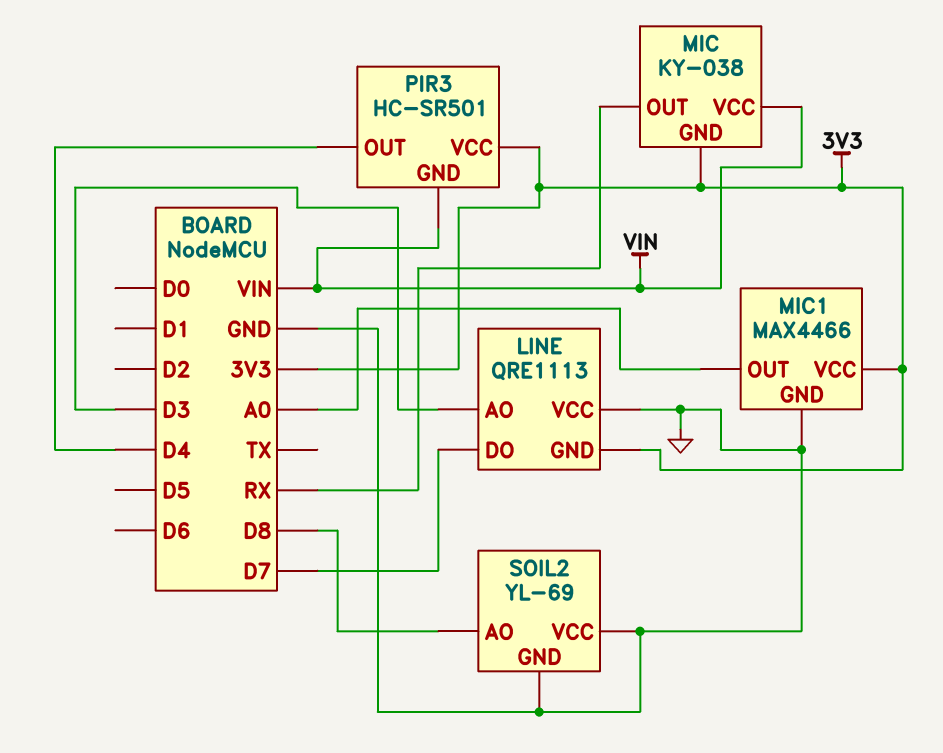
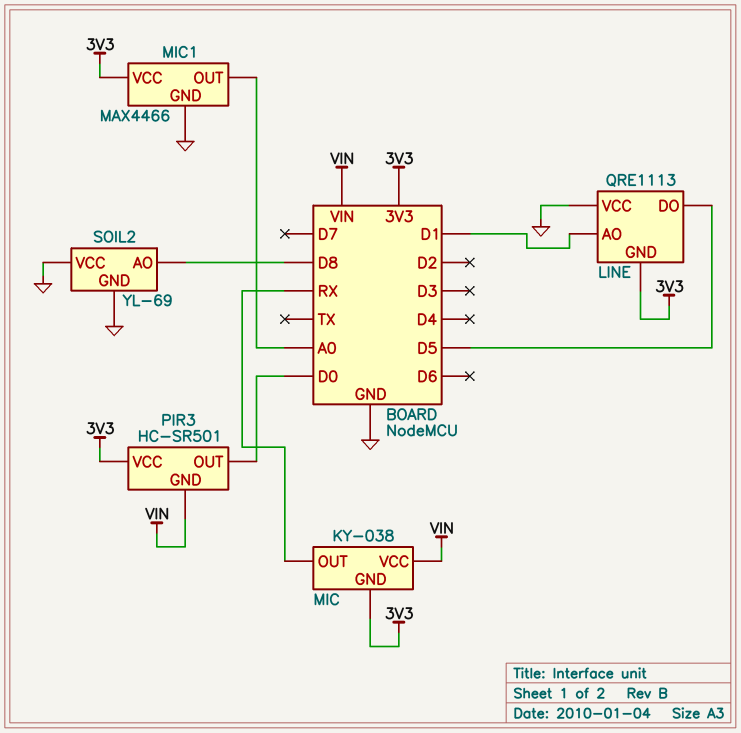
LINE pin AO: D3 -> D1
LINE pin DO: D7 -> D5
PIR3 pin OUT: D4 -> D0

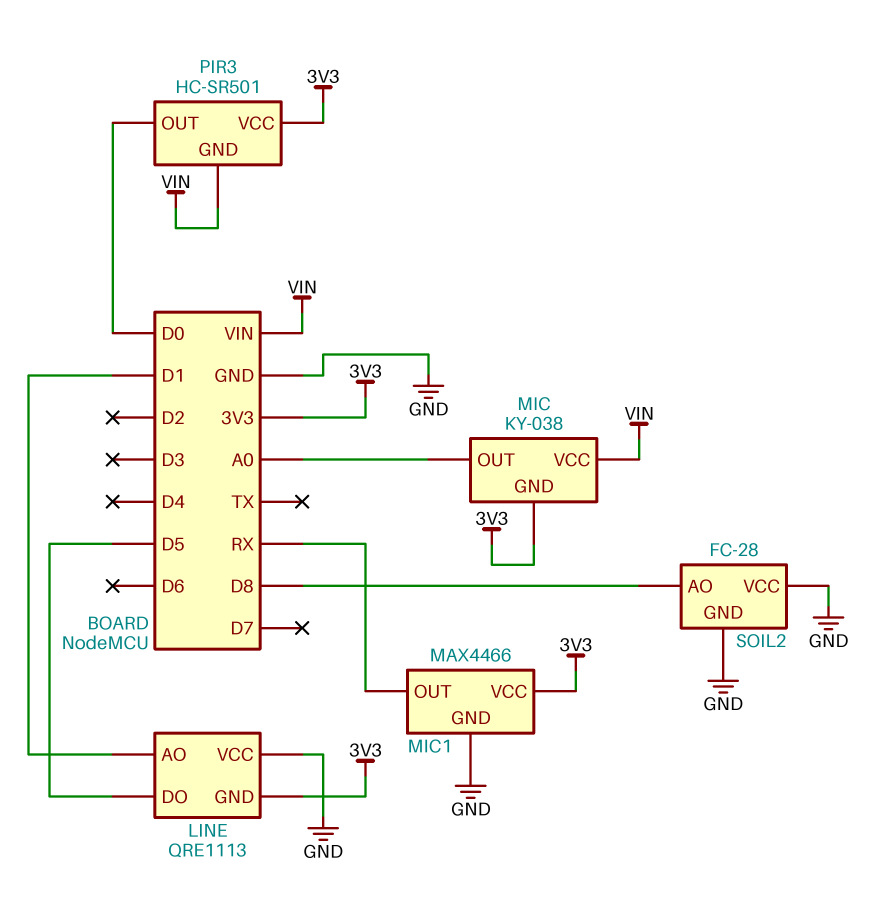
MIC pin OUT: RX -> A0
MIC1 pin OUT: A0 -> RX
SOIL2: YL-69 -> FC-28

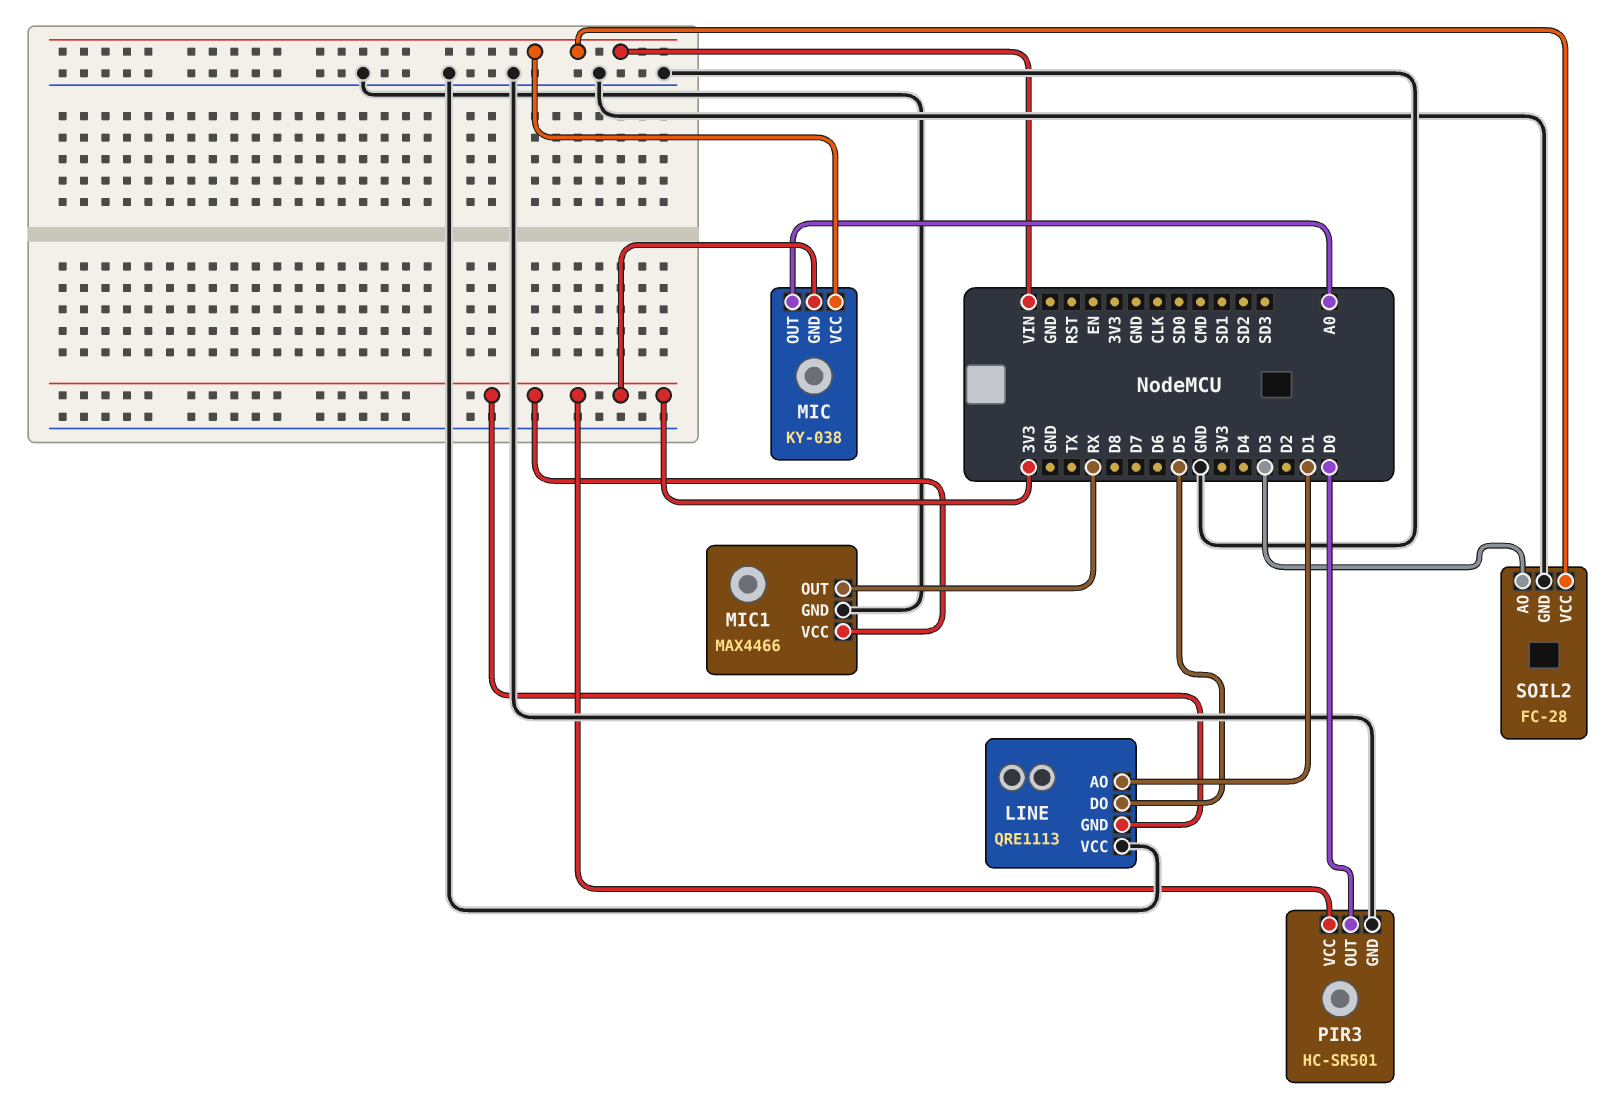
PIR3 pin GND: VIN -> GND
SOIL2 pin AO: D8 -> D3
SOIL2 pin VCC: GND -> VIN

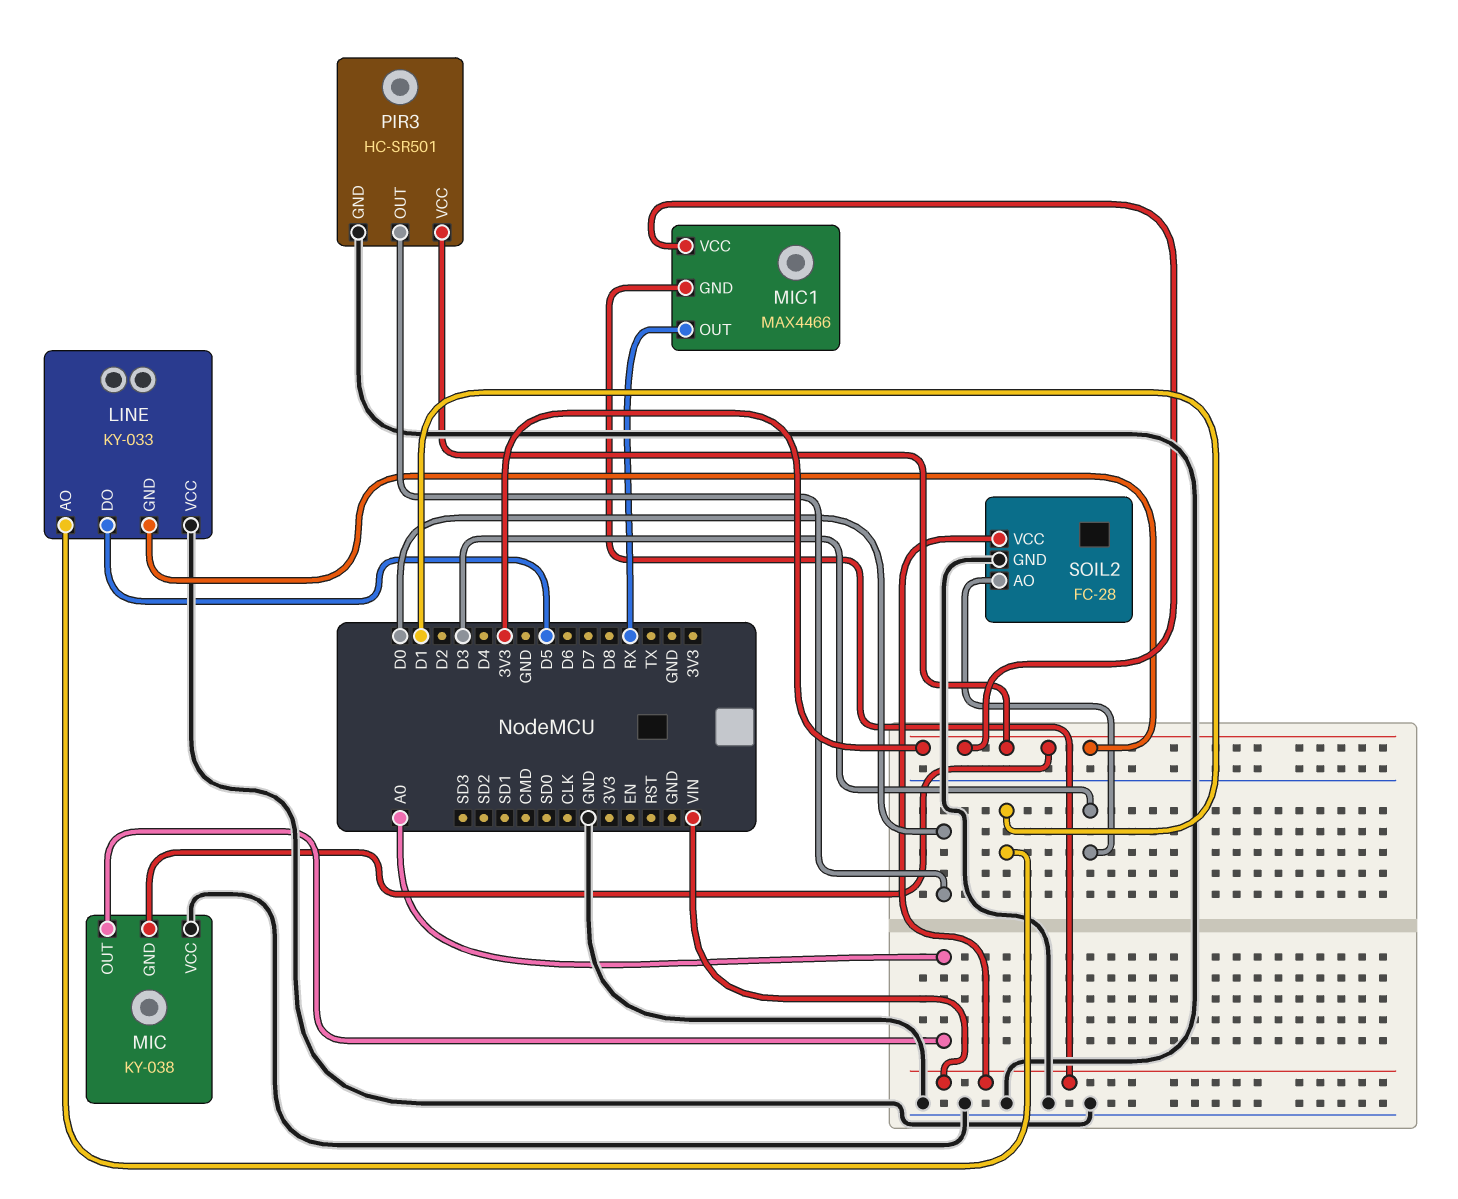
LINE: QRE1113 -> KY-033
MIC pin VCC: VIN -> GND
MIC1 pin GND: GND -> VIN

